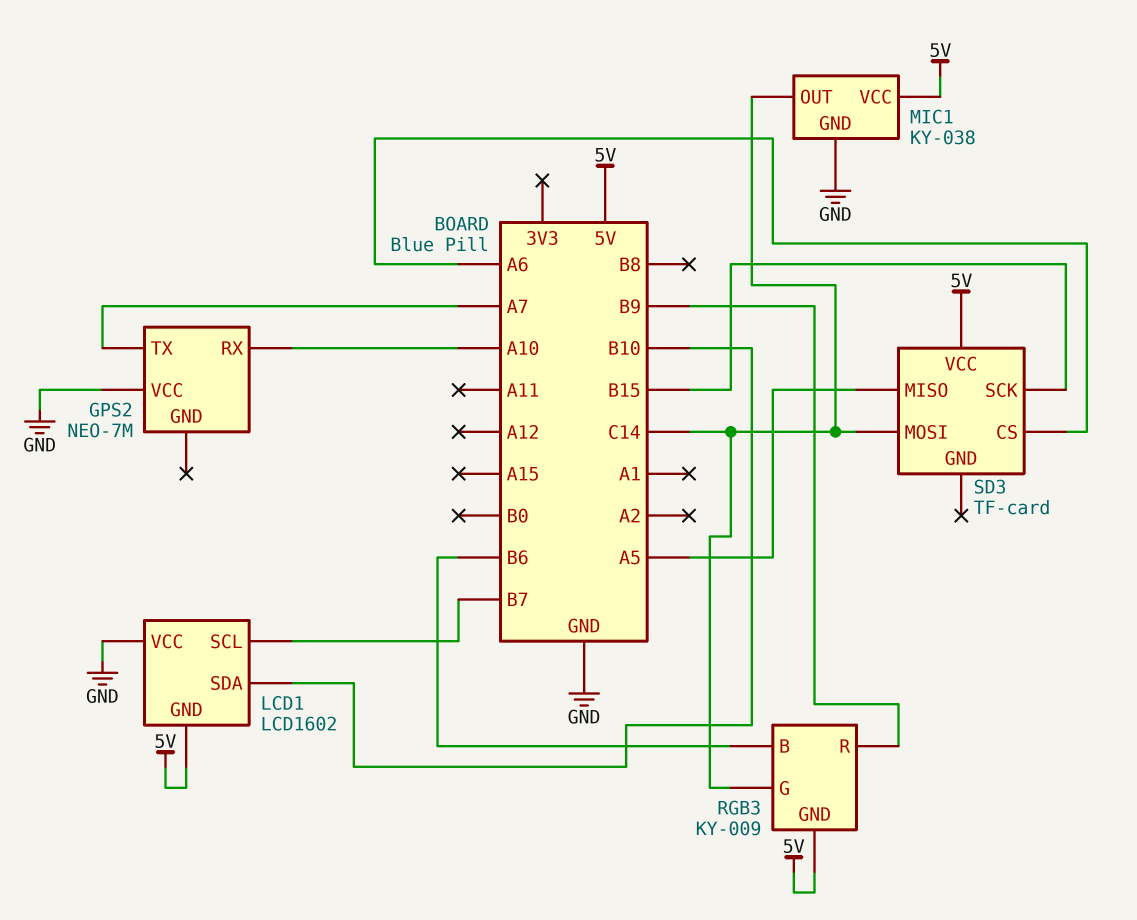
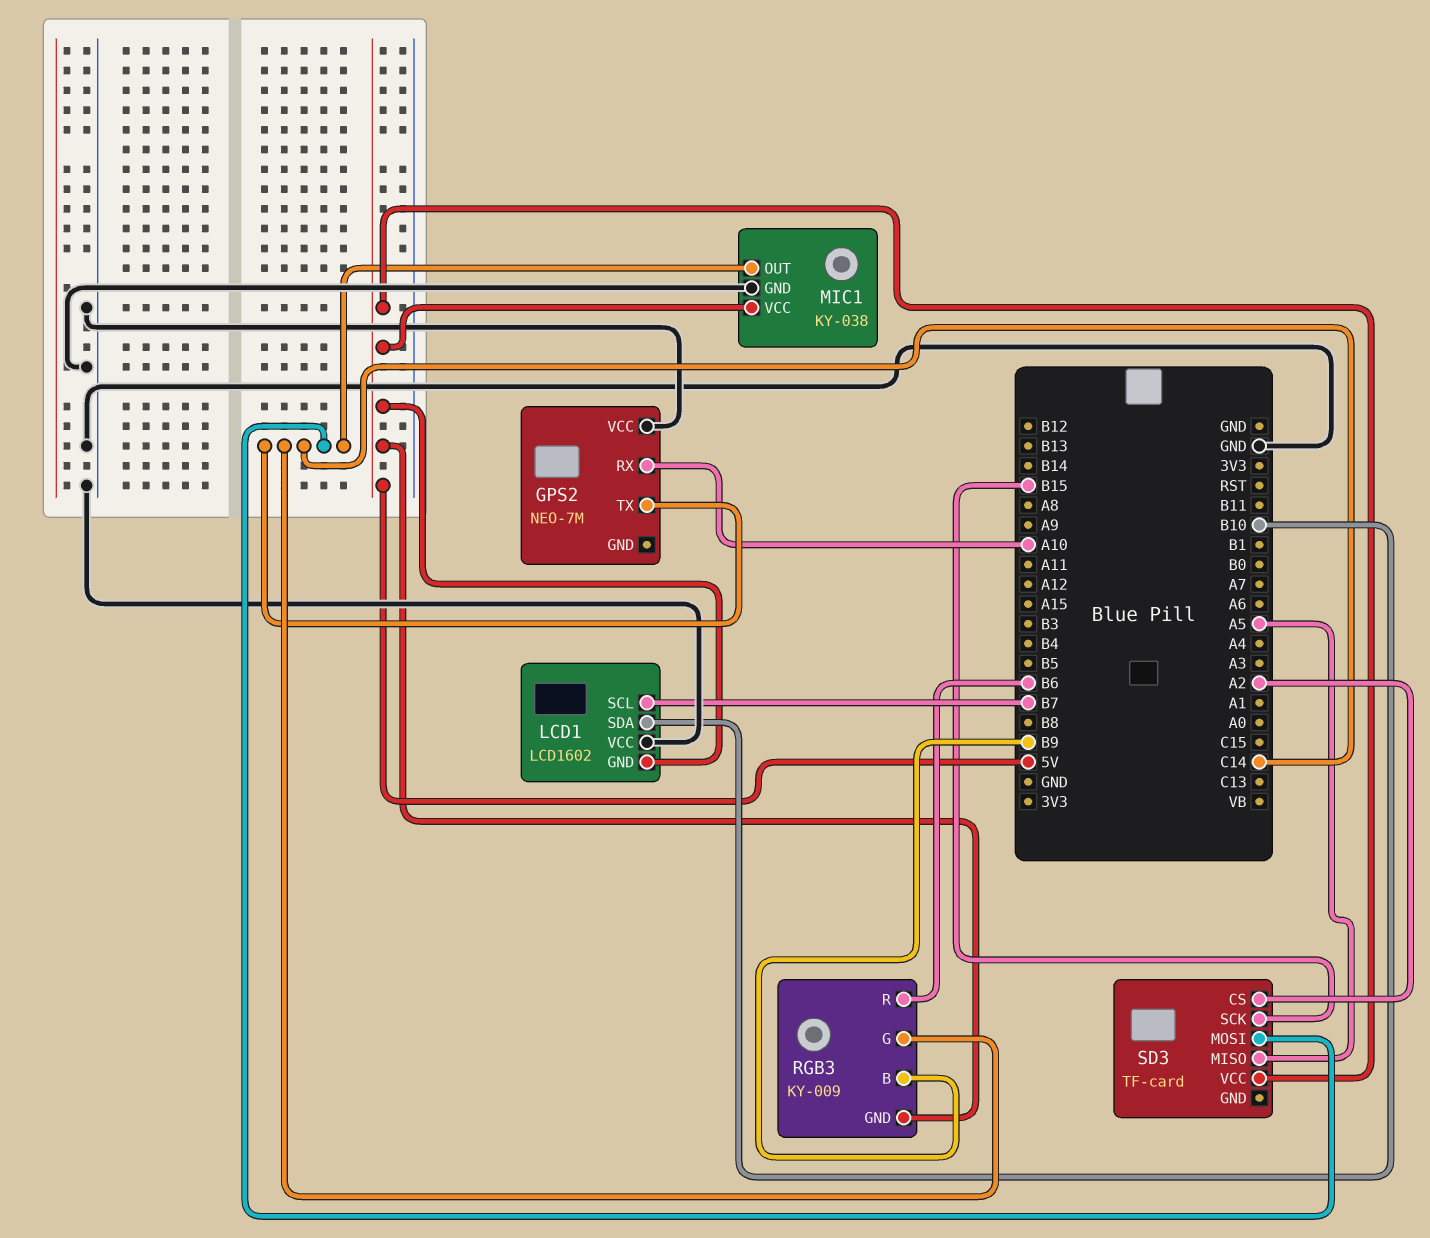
GPS2 pin TX: A7 -> C14
RGB3 pin B: B6 -> B9
RGB3 pin R: B9 -> B6
SD3 pin CS: A6 -> A2

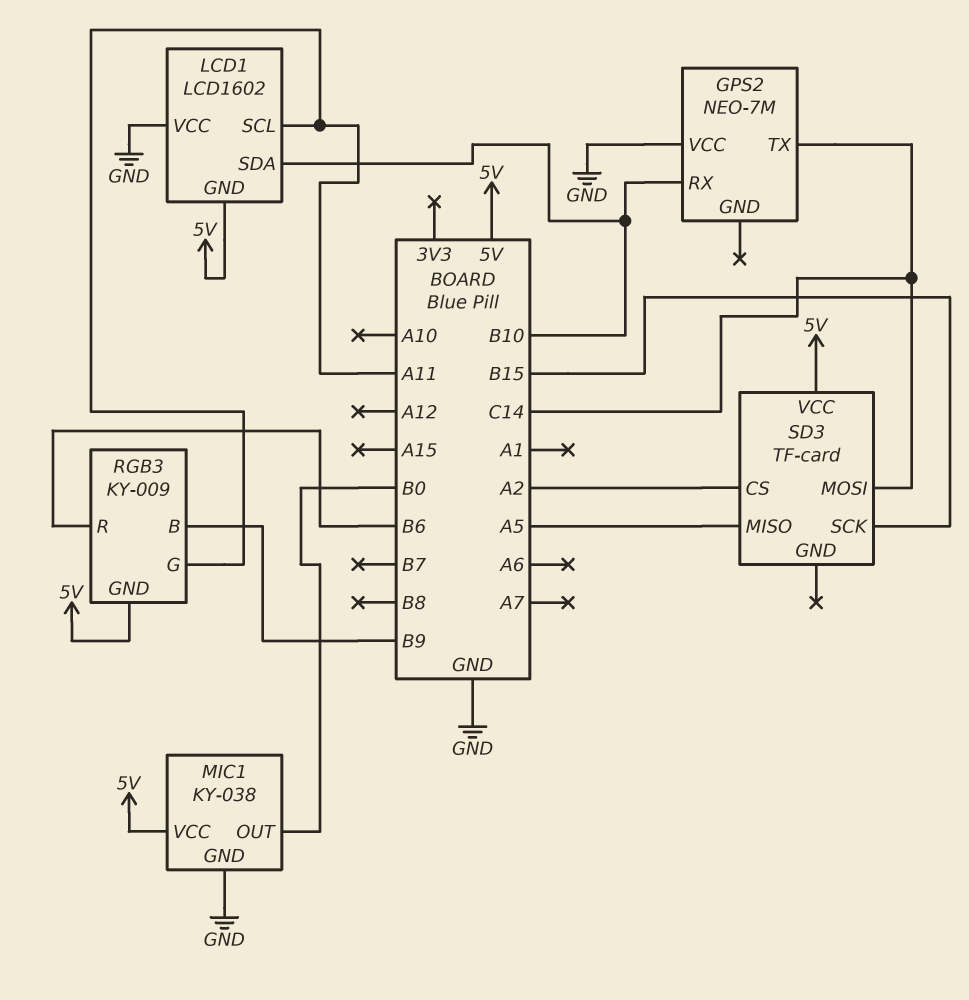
GPS2 pin RX: A10 -> B10
LCD1 pin SCL: B7 -> A11
MIC1 pin OUT: C14 -> B0
RGB3 pin G: C14 -> A11

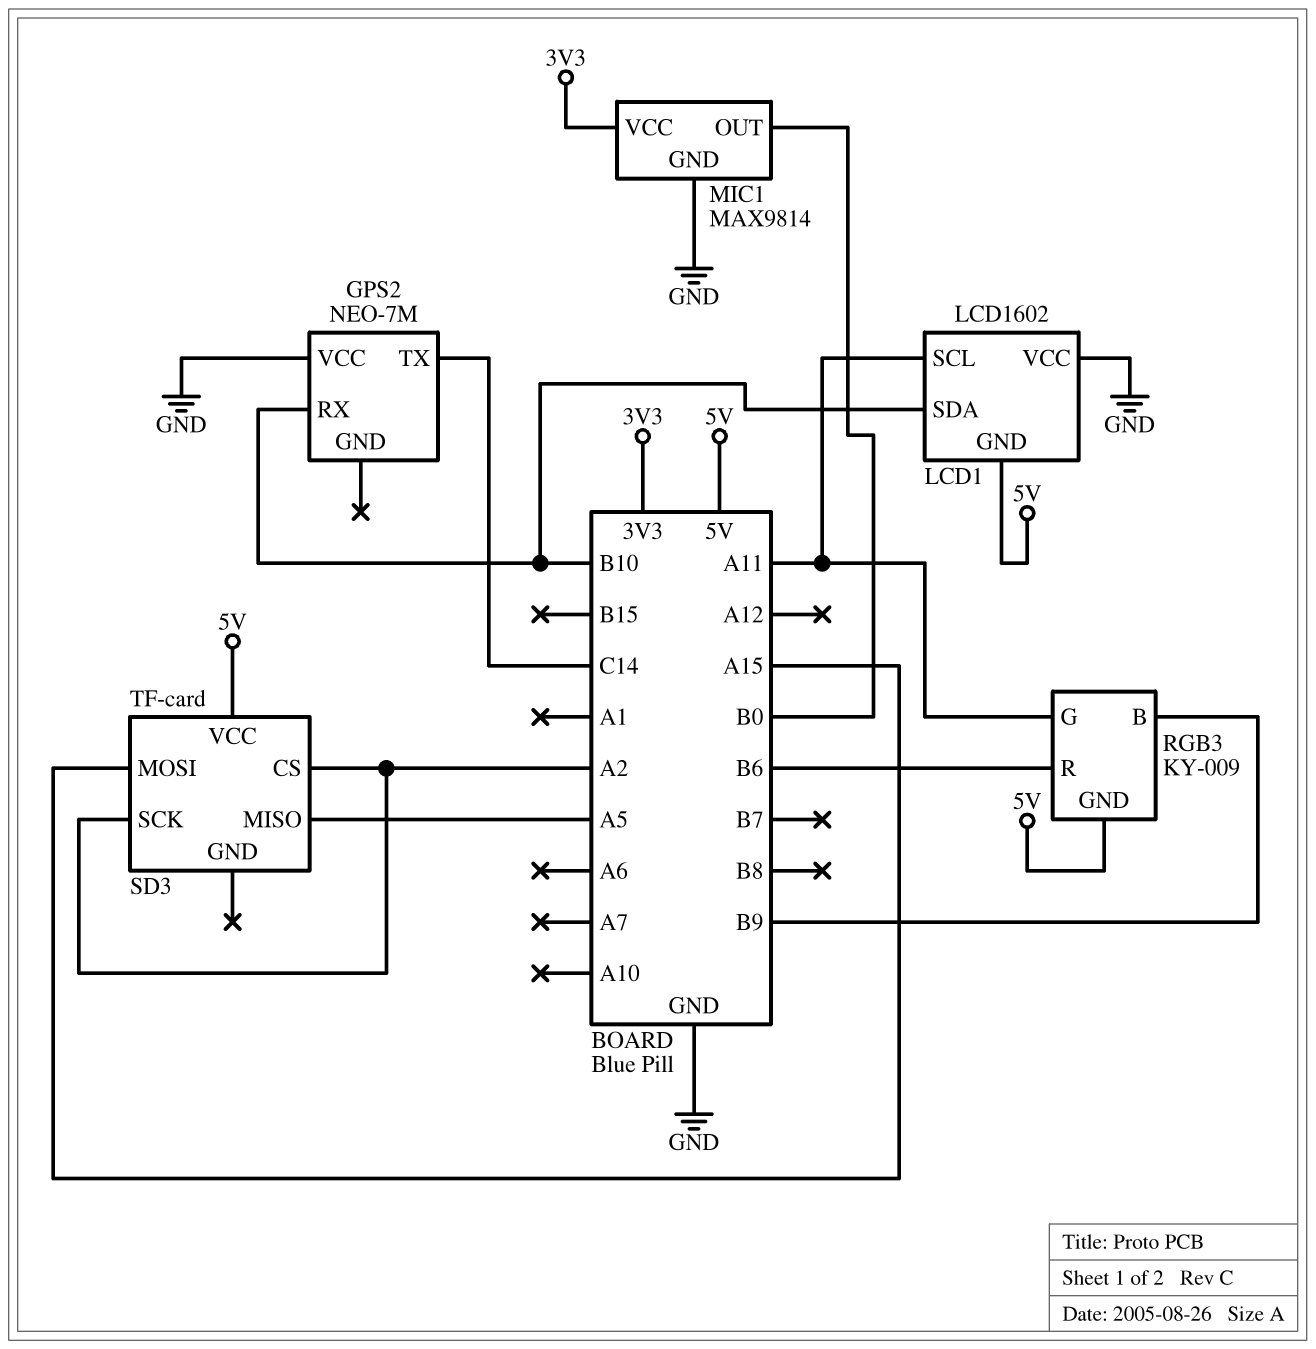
MIC1: KY-038 -> MAX9814
MIC1 pin VCC: 5V -> 3V3
SD3 pin MOSI: C14 -> A15
SD3 pin SCK: B15 -> A2

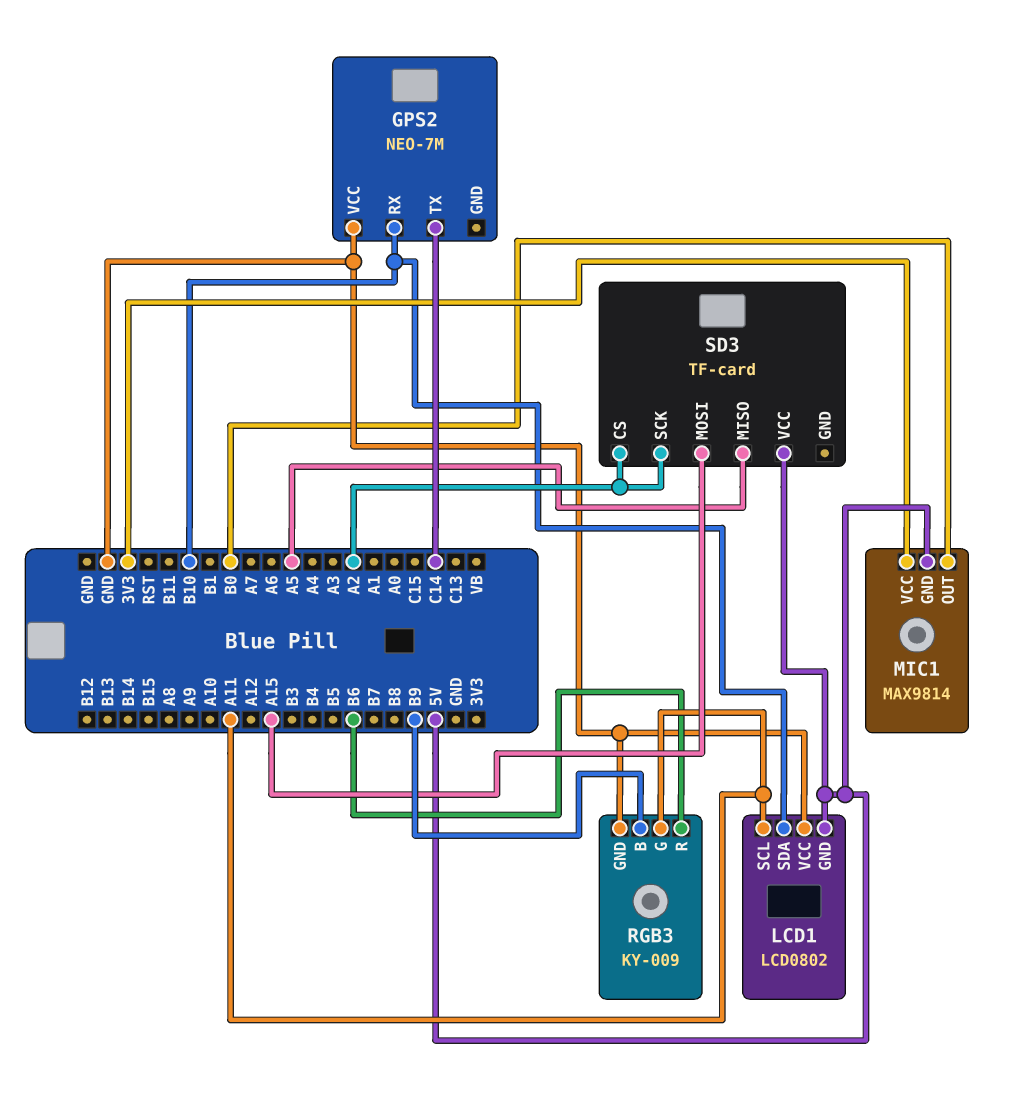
LCD1: LCD1602 -> LCD0802
MIC1 pin GND: GND -> 5V
RGB3 pin GND: 5V -> GND

